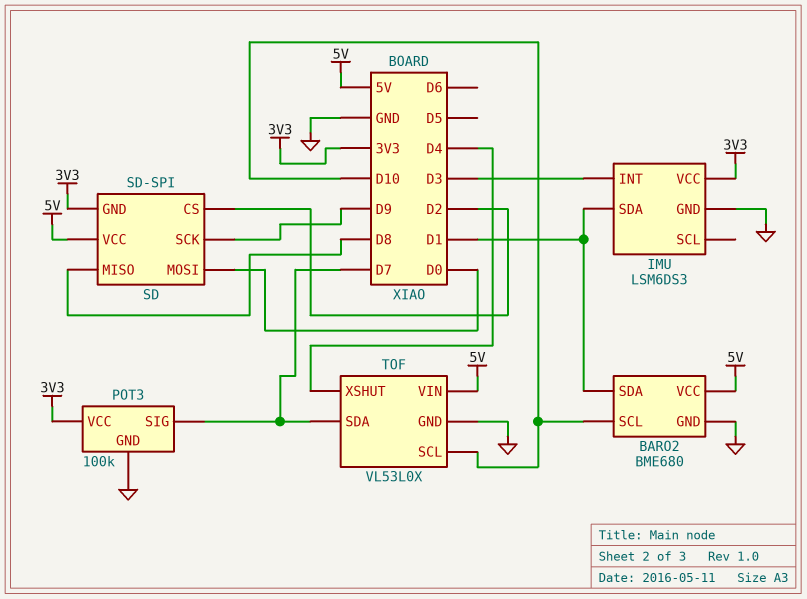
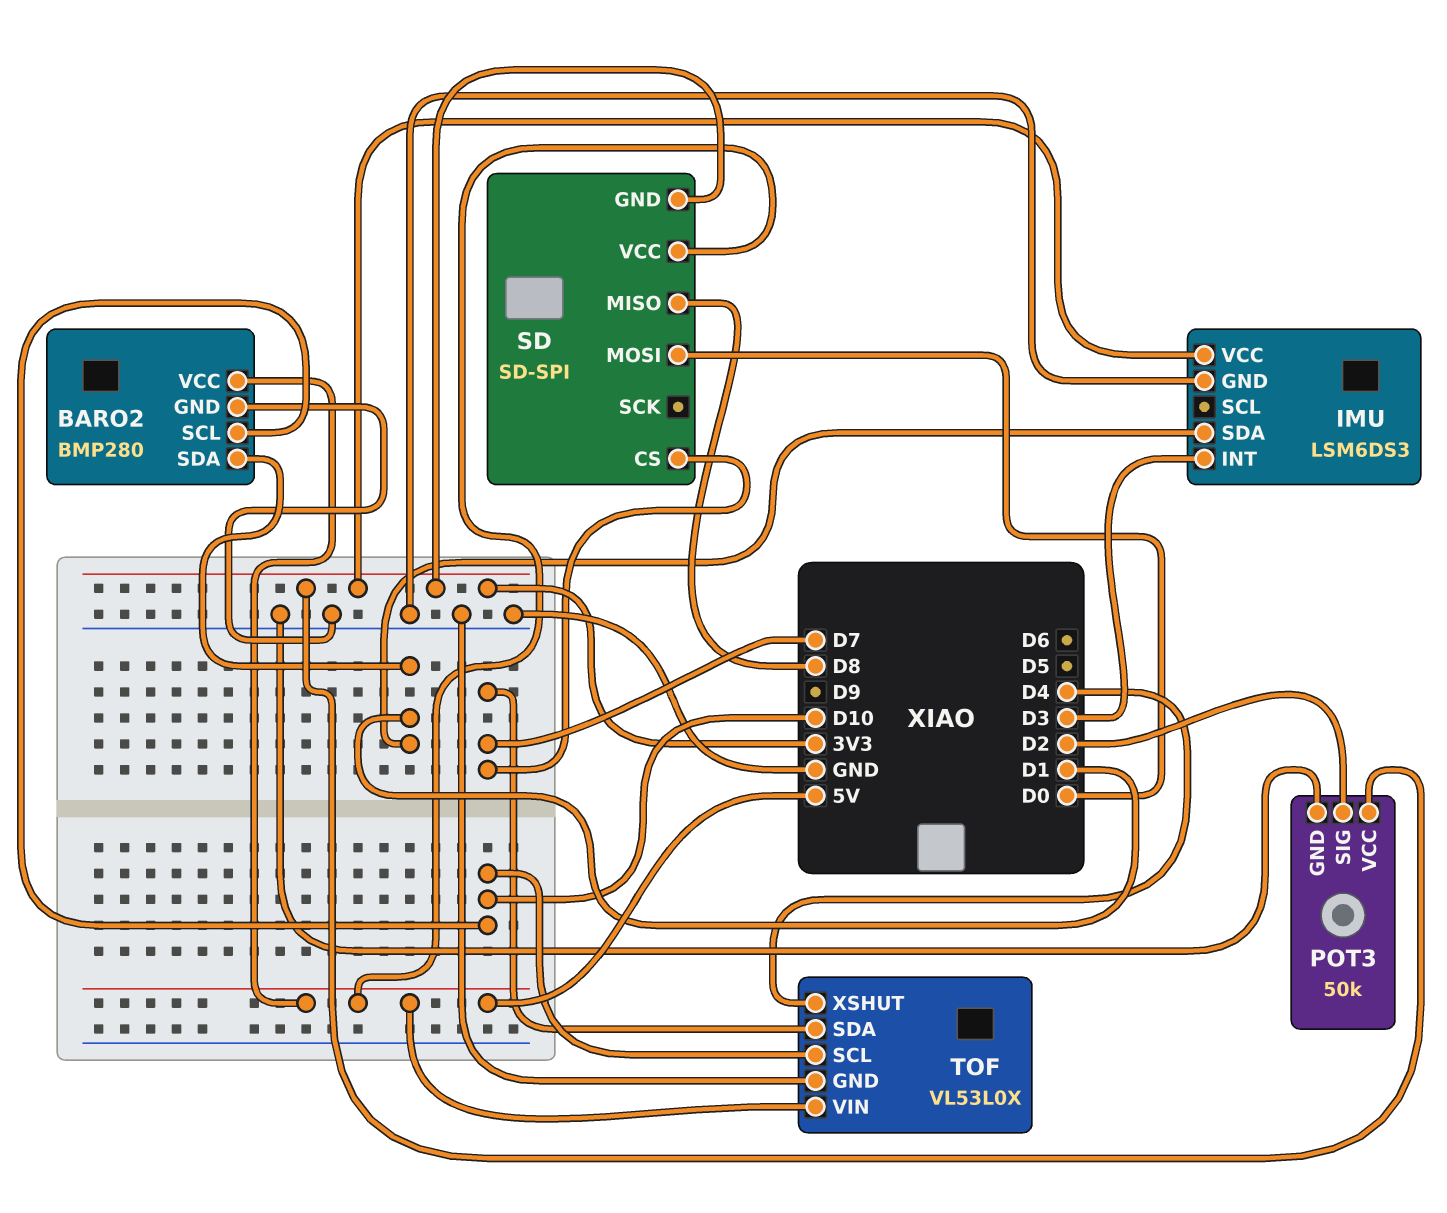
BARO2: BME680 -> BMP280
POT3: 100k -> 50k
POT3 pin SIG: D7 -> D2
SD pin CS: D2 -> D7
SD pin SCK: D9 -> none

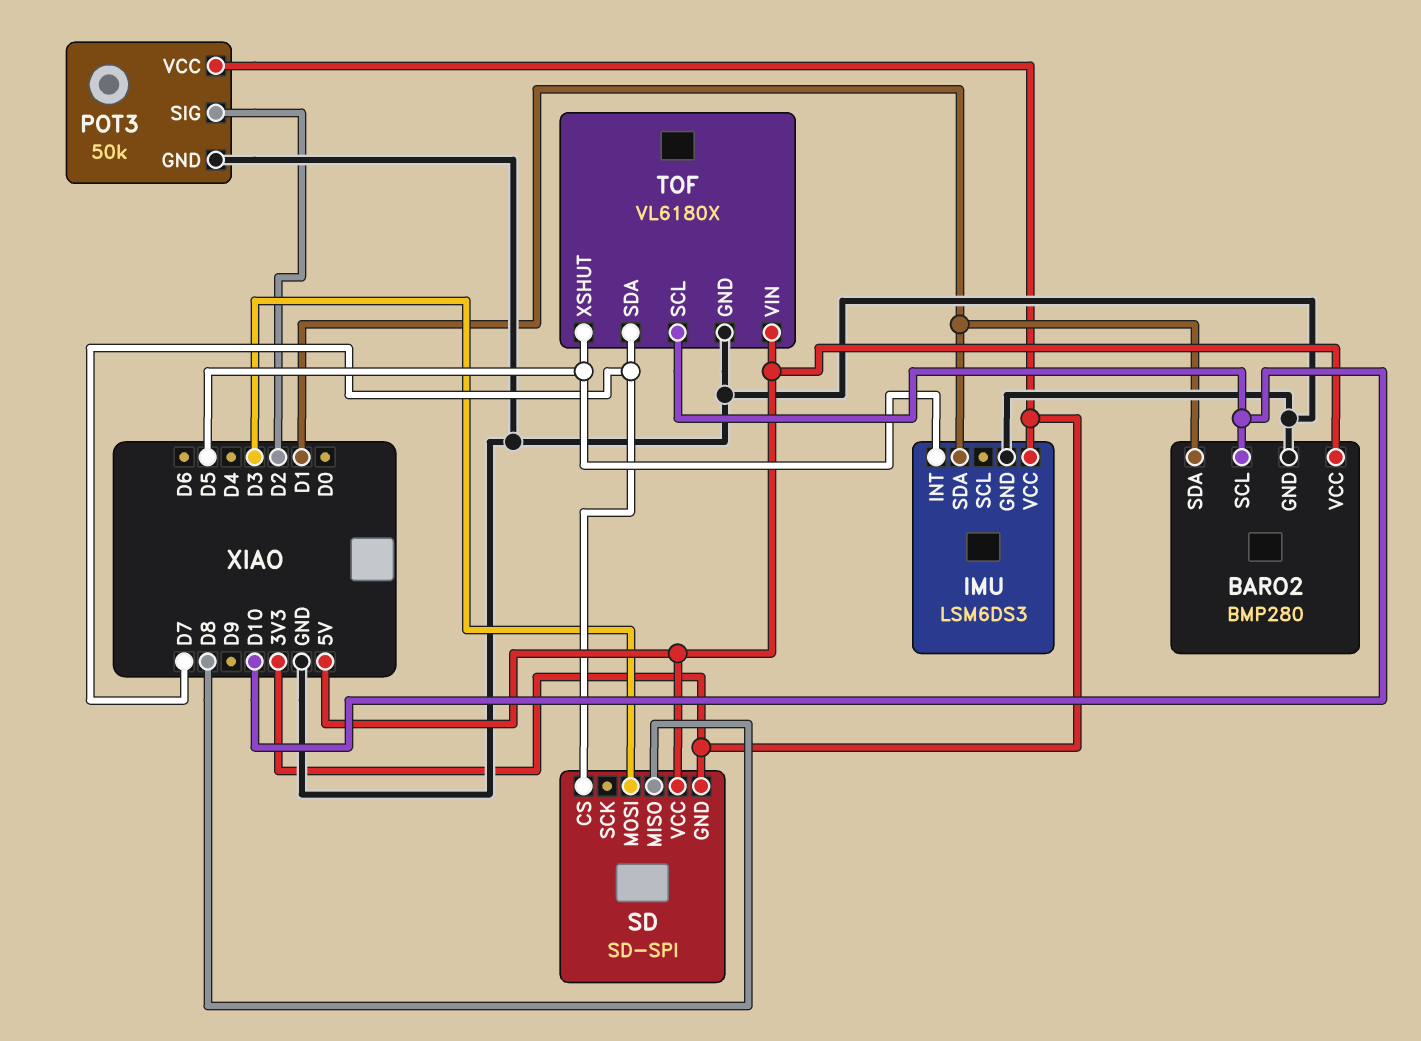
IMU pin INT: D3 -> D5
SD pin MOSI: D0 -> D3
TOF: VL53L0X -> VL6180X
TOF pin XSHUT: D4 -> D5

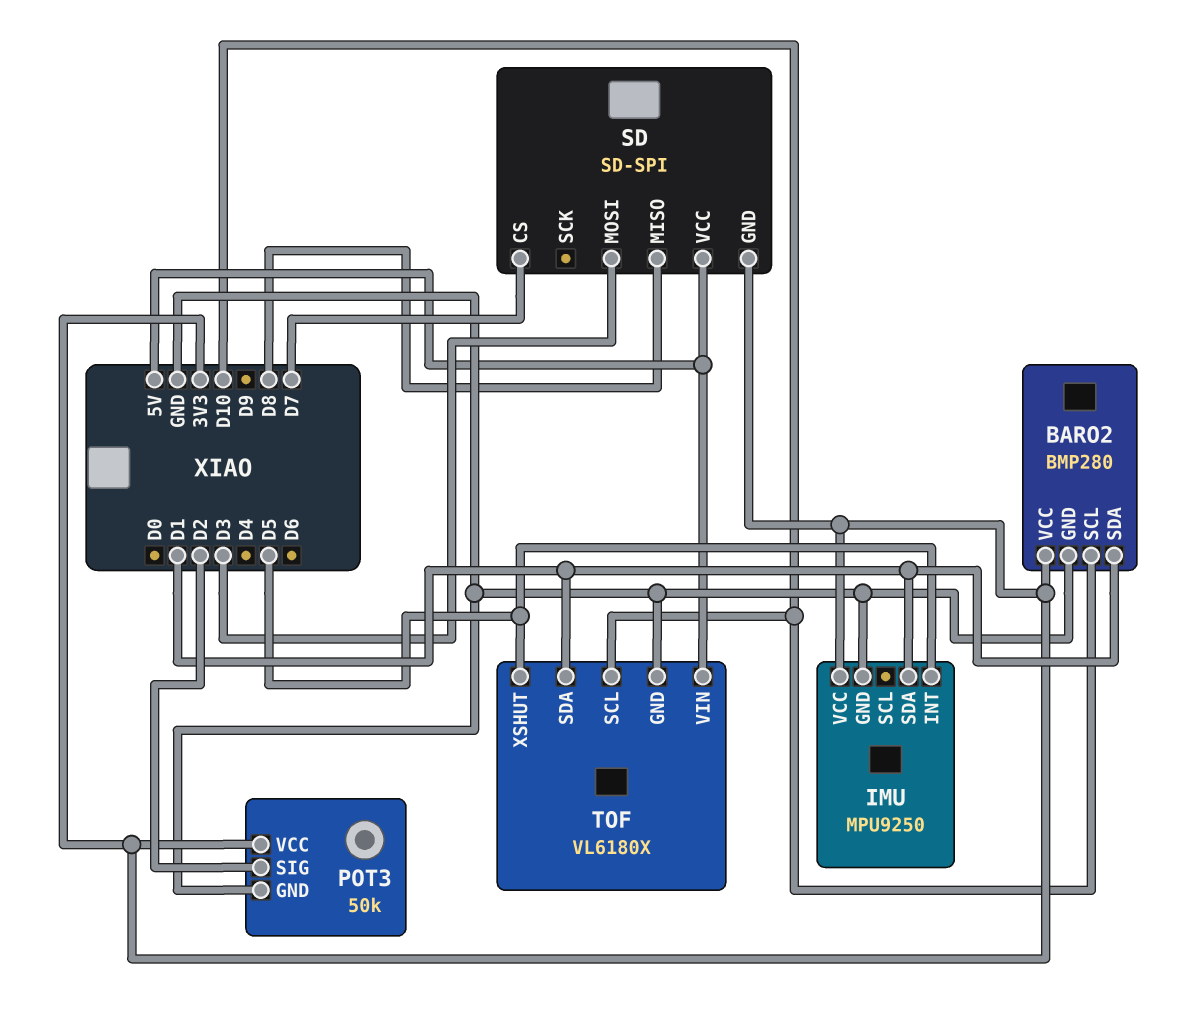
BARO2 pin VCC: 5V -> 3V3
IMU: LSM6DS3 -> MPU9250
TOF pin SDA: D7 -> D1

